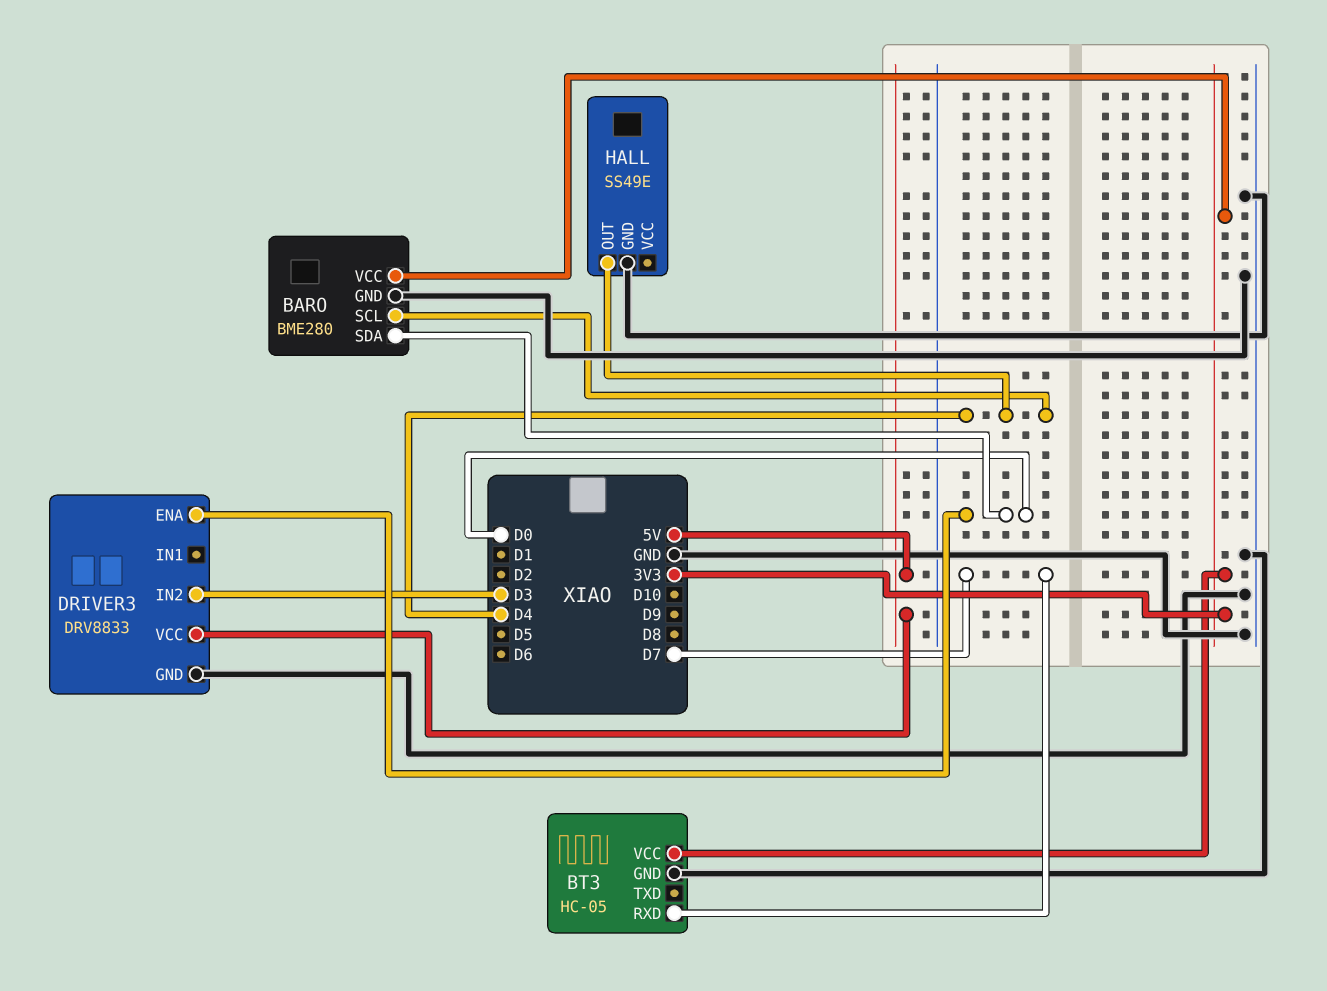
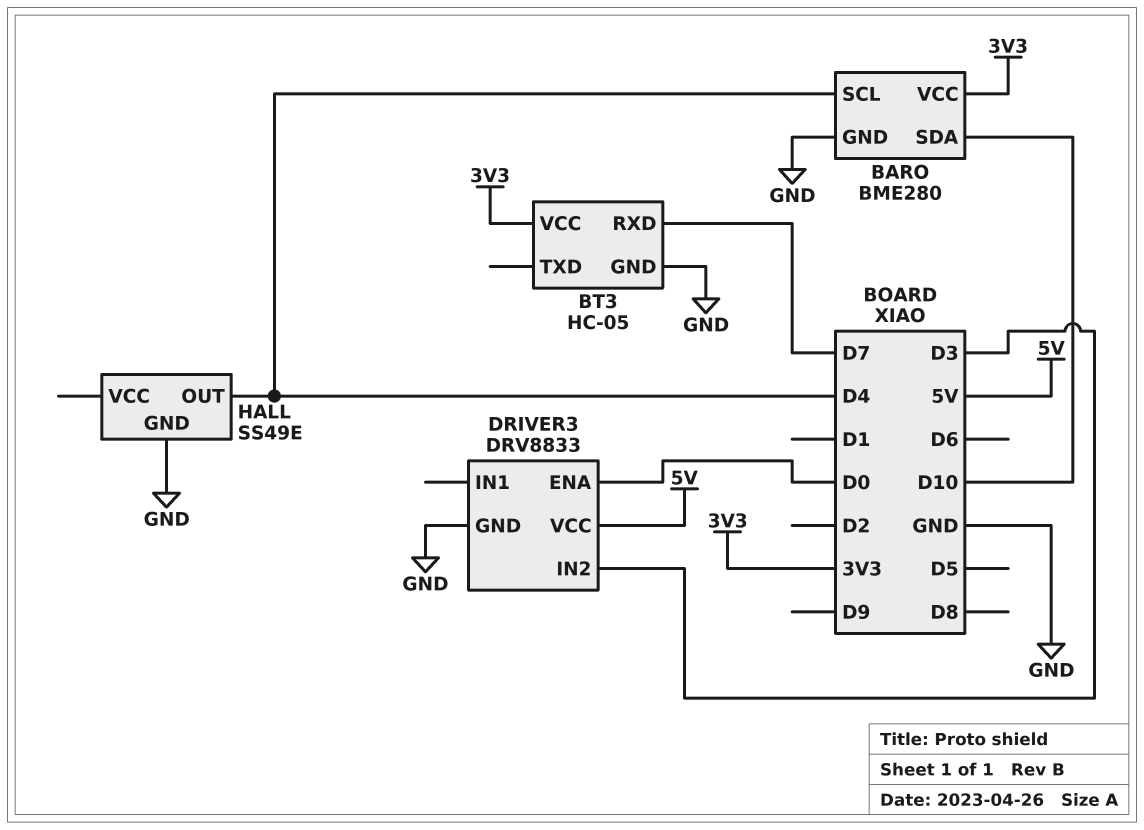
BARO pin SDA: D0 -> D10

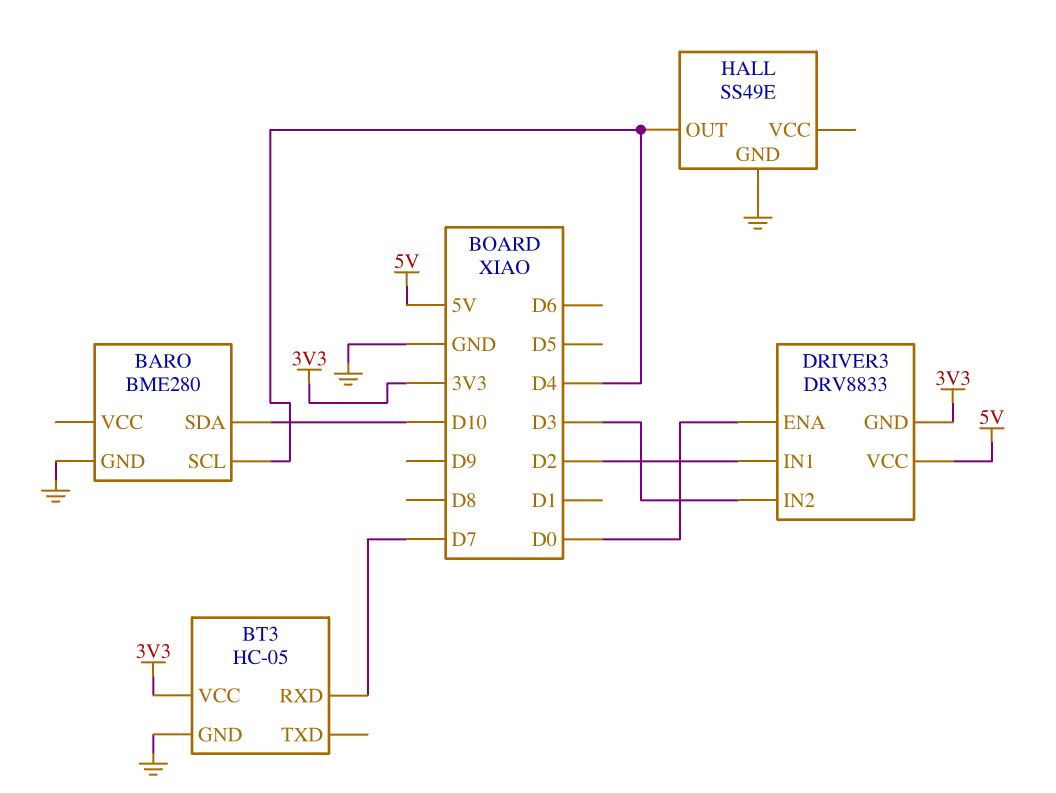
BARO pin VCC: 3V3 -> none
DRIVER3 pin GND: GND -> 3V3
DRIVER3 pin IN1: none -> D2

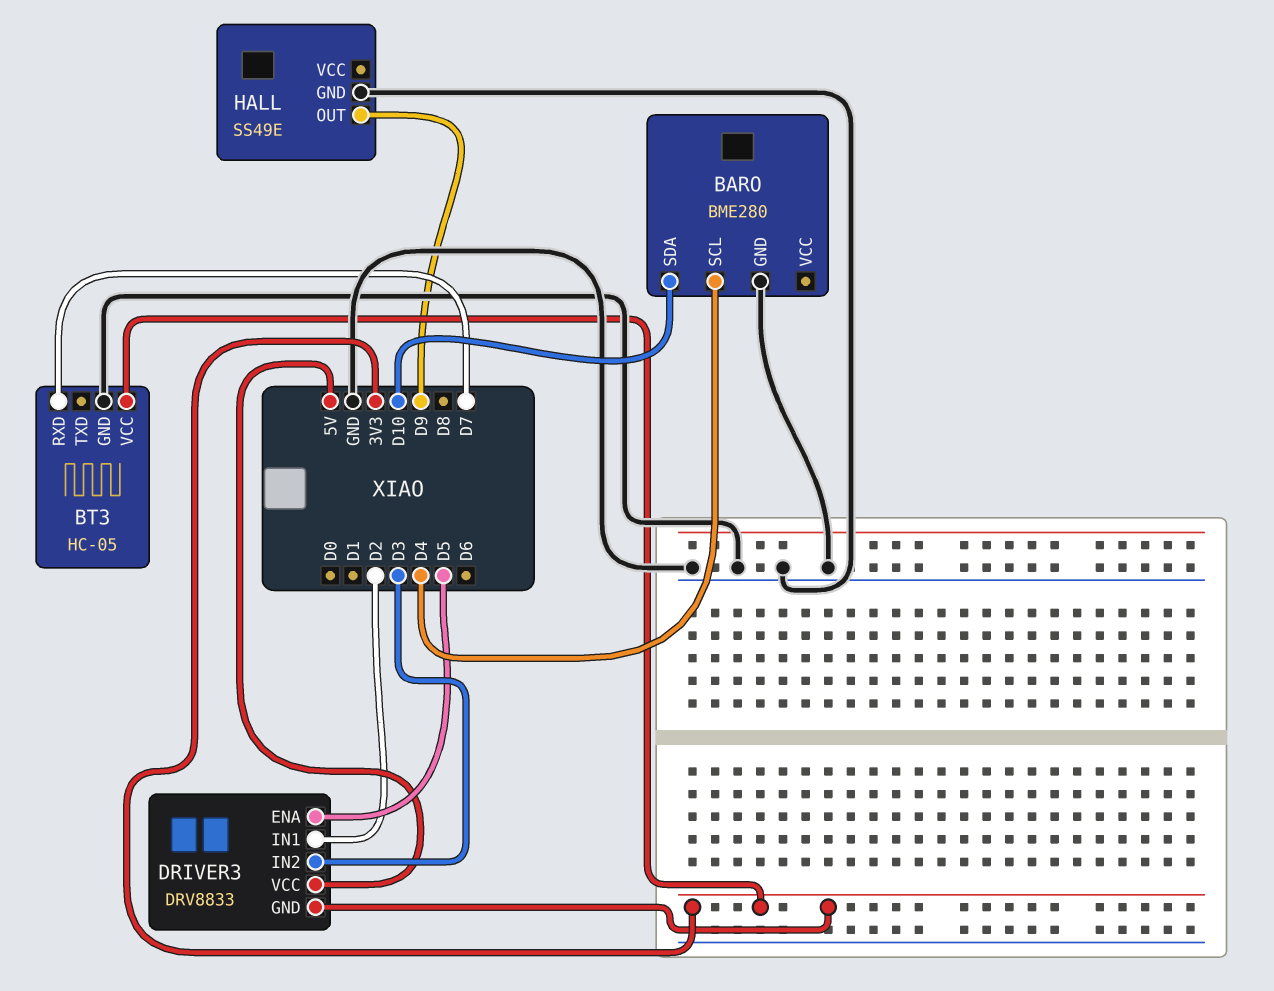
DRIVER3 pin ENA: D0 -> D5
HALL pin OUT: D4 -> D9

